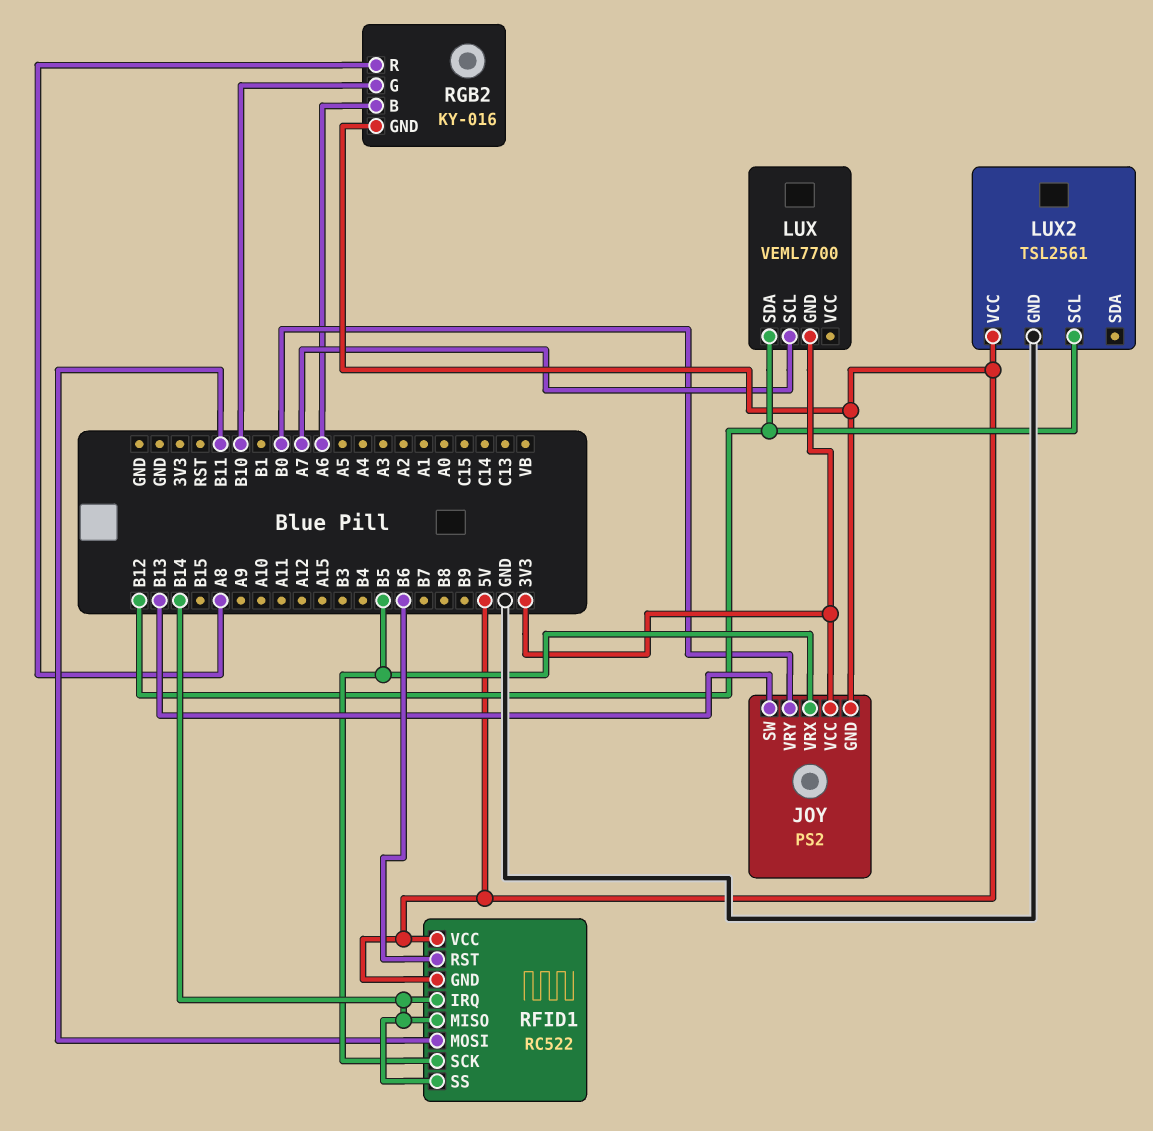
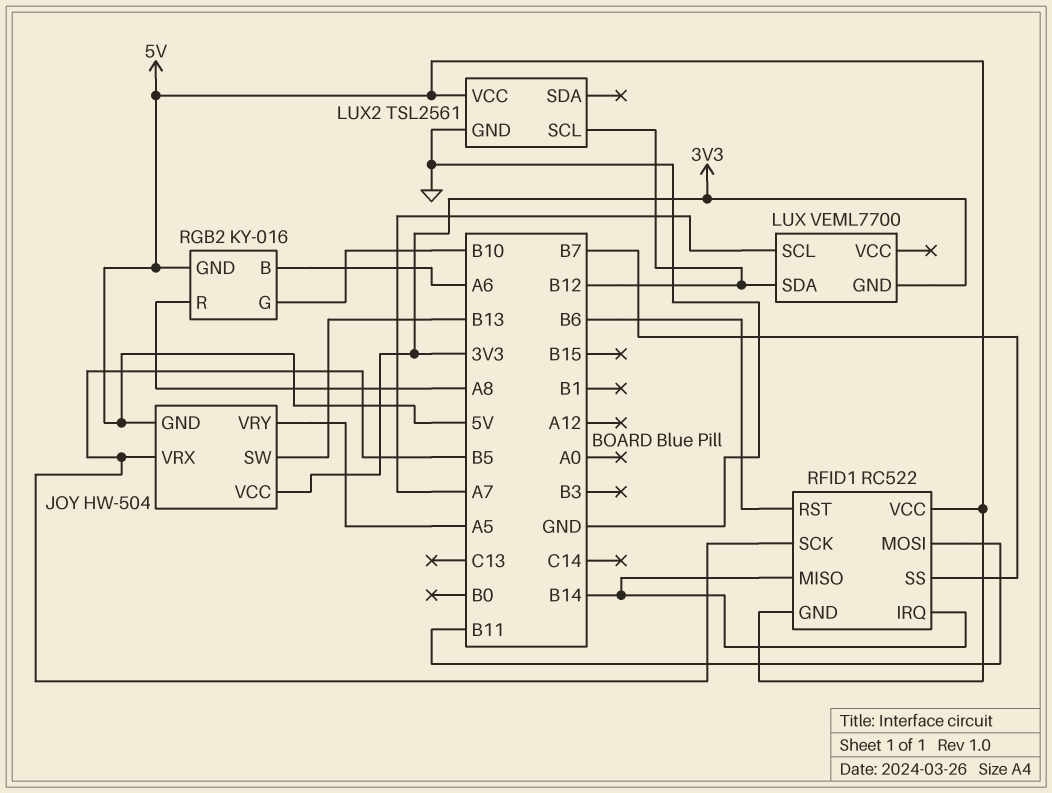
JOY: PS2 -> HW-504
JOY pin VRY: B0 -> A5
RFID1 pin SS: B14 -> B7

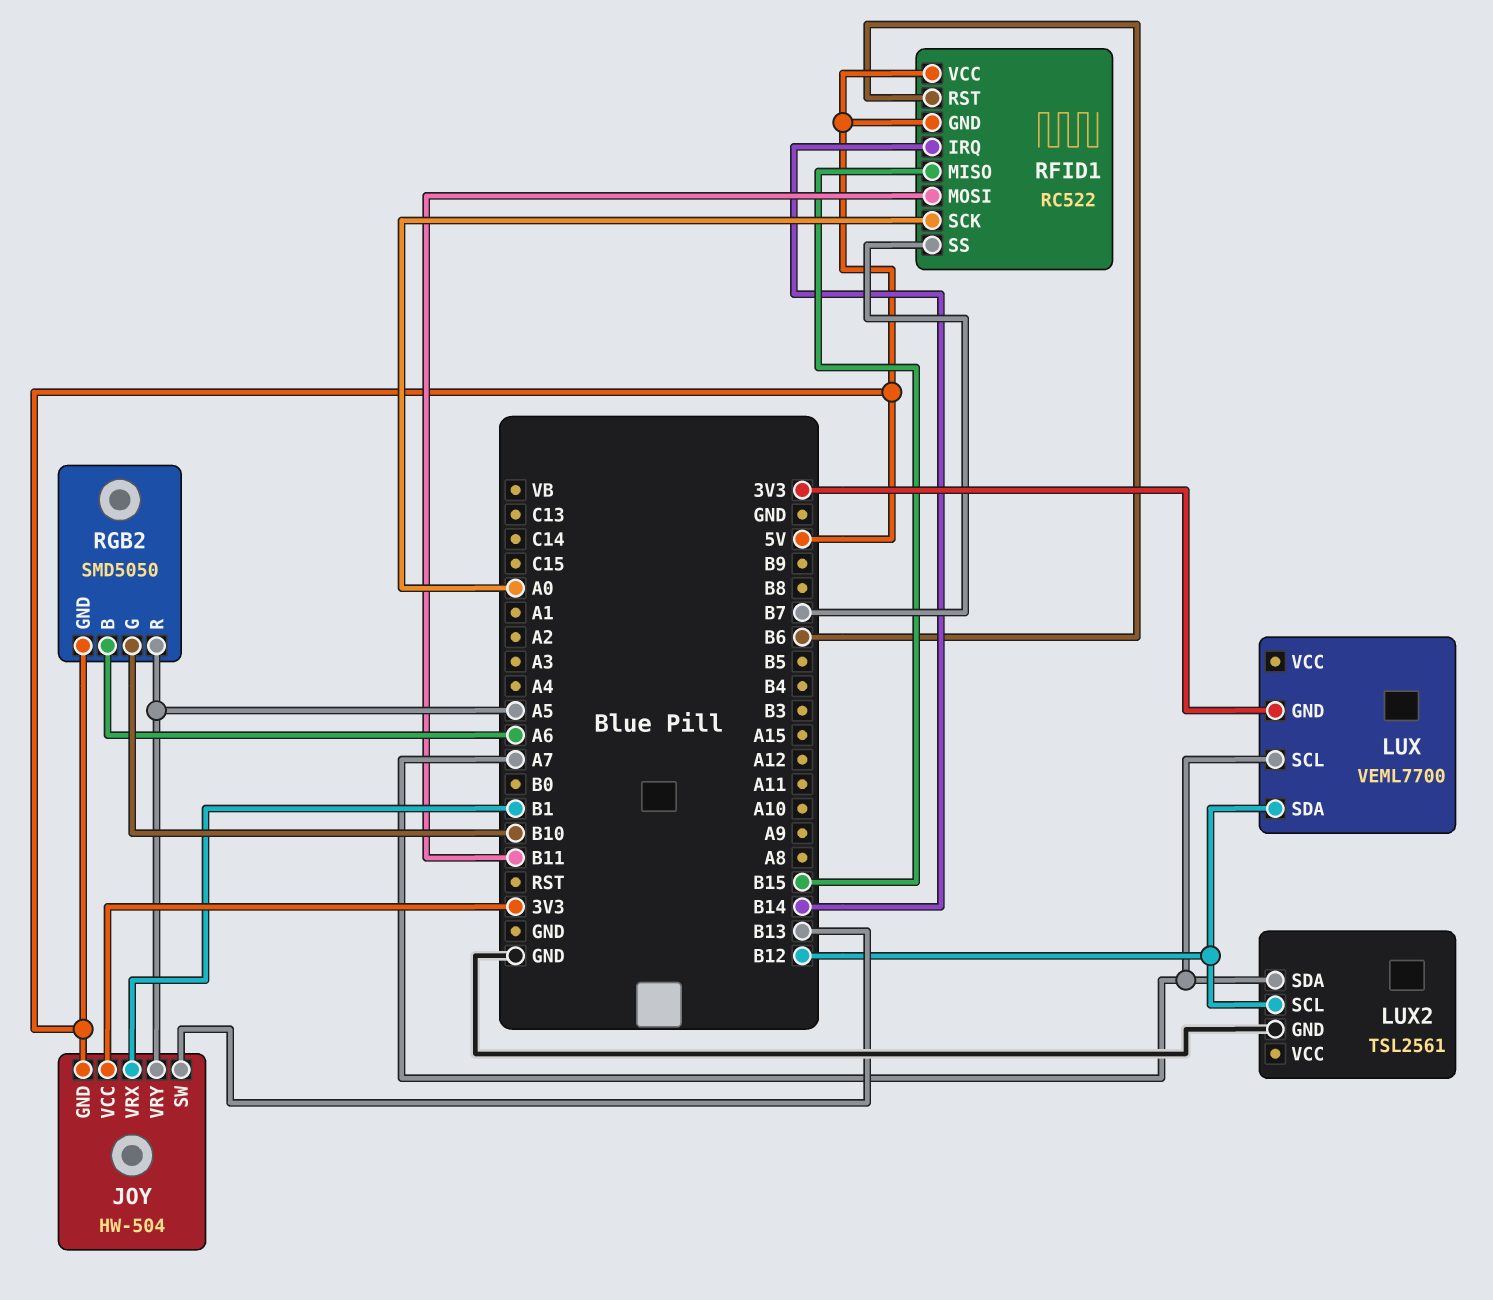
JOY pin VRX: B5 -> B1
LUX2 pin SDA: none -> A7
LUX2 pin VCC: 5V -> none
RFID1 pin MISO: B14 -> B15
RFID1 pin SCK: B5 -> A0
RGB2: KY-016 -> SMD5050
RGB2 pin R: A8 -> A5

